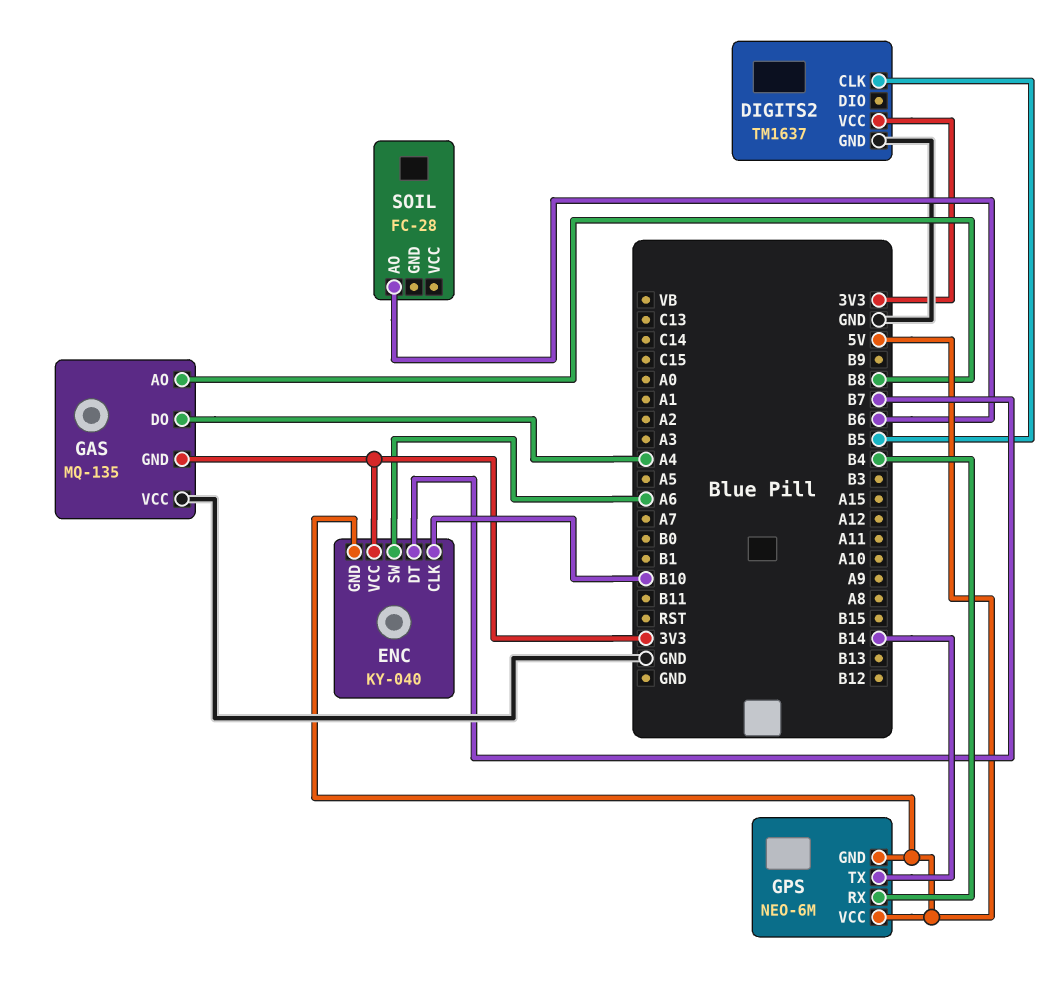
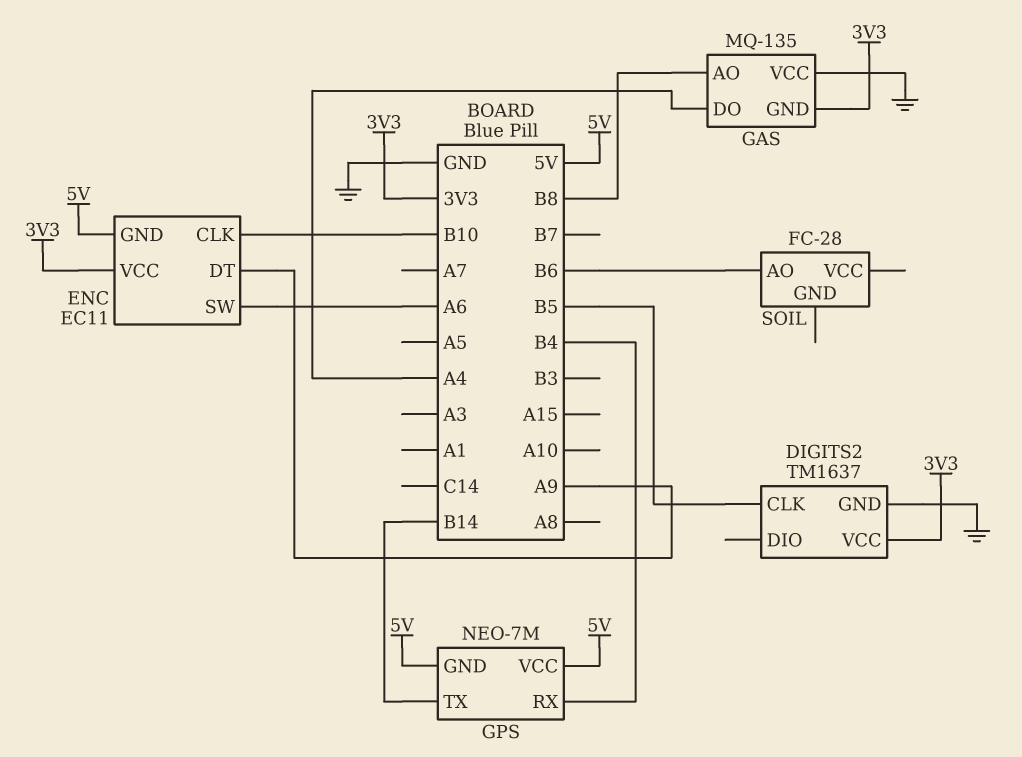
ENC: KY-040 -> EC11
ENC pin DT: B7 -> A9
GPS: NEO-6M -> NEO-7M

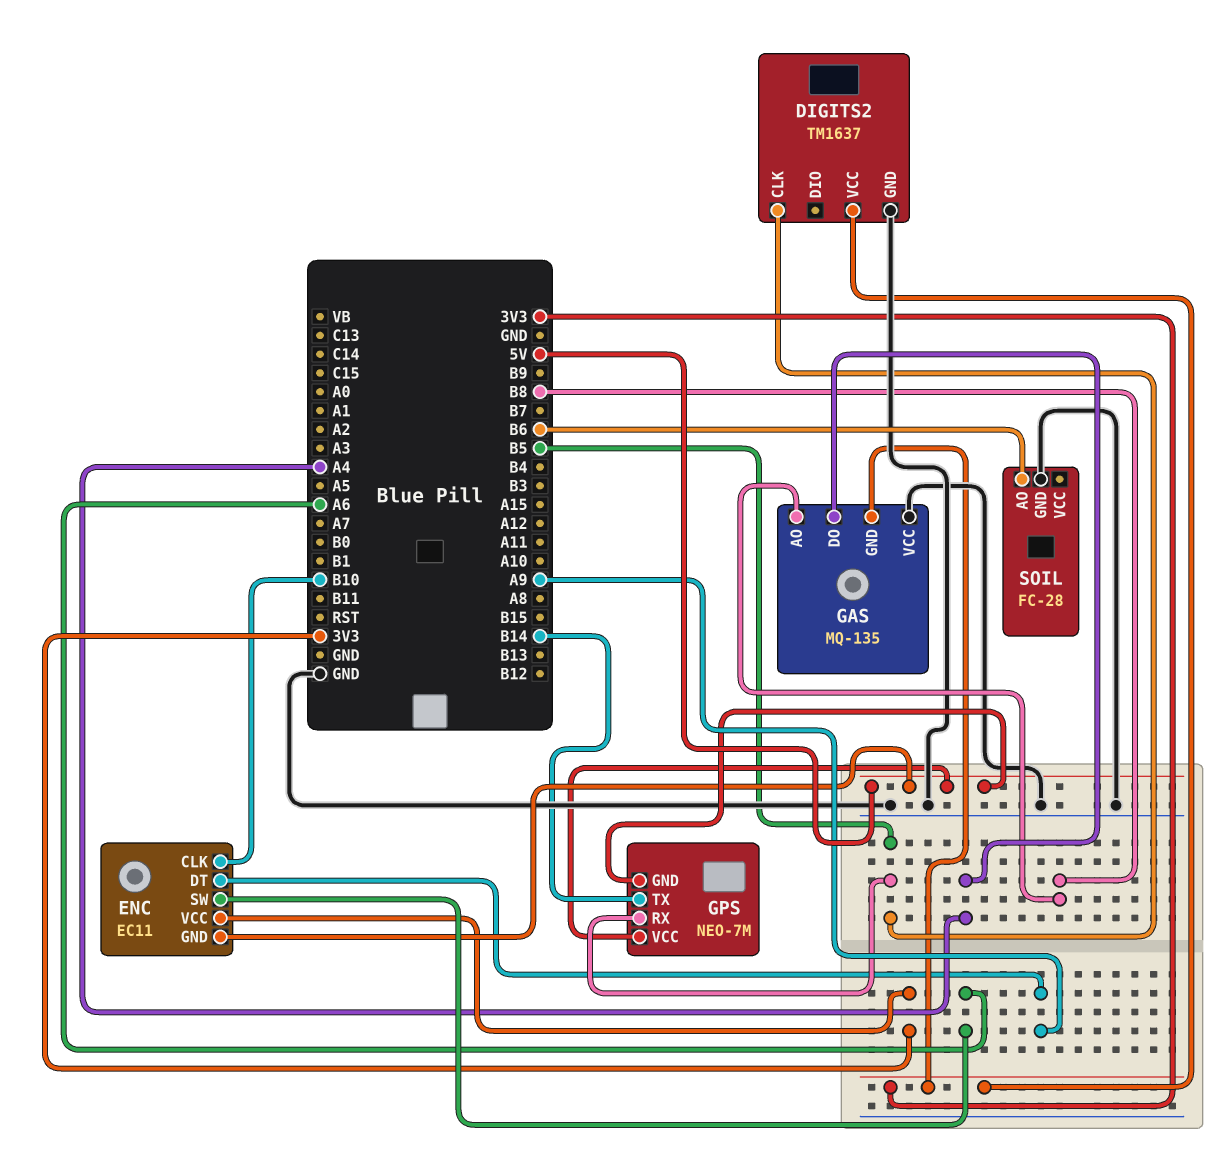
GPS pin RX: B4 -> B5
SOIL pin GND: none -> GND

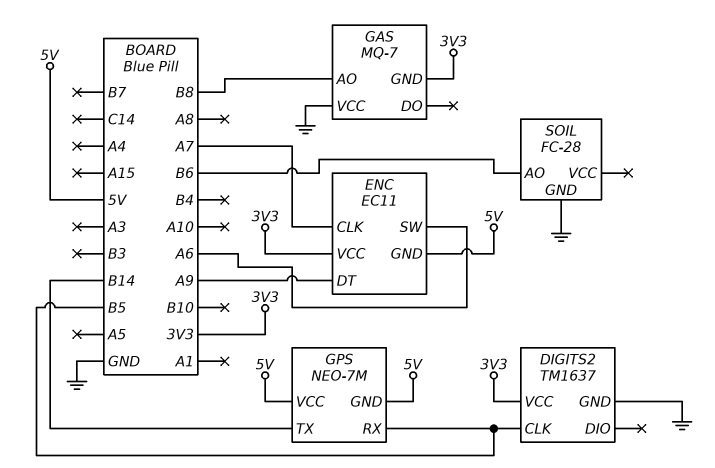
ENC pin CLK: B10 -> A7
GAS: MQ-135 -> MQ-7
GAS pin DO: A4 -> none

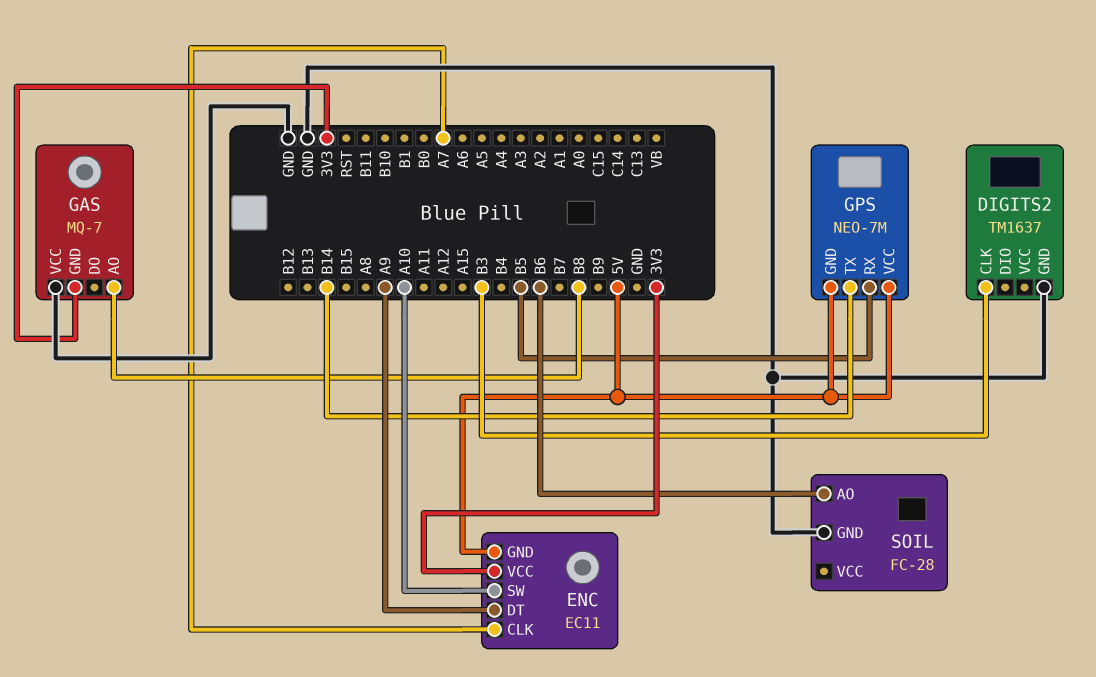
DIGITS2 pin CLK: B5 -> B3
DIGITS2 pin VCC: 3V3 -> none
ENC pin SW: A6 -> A10

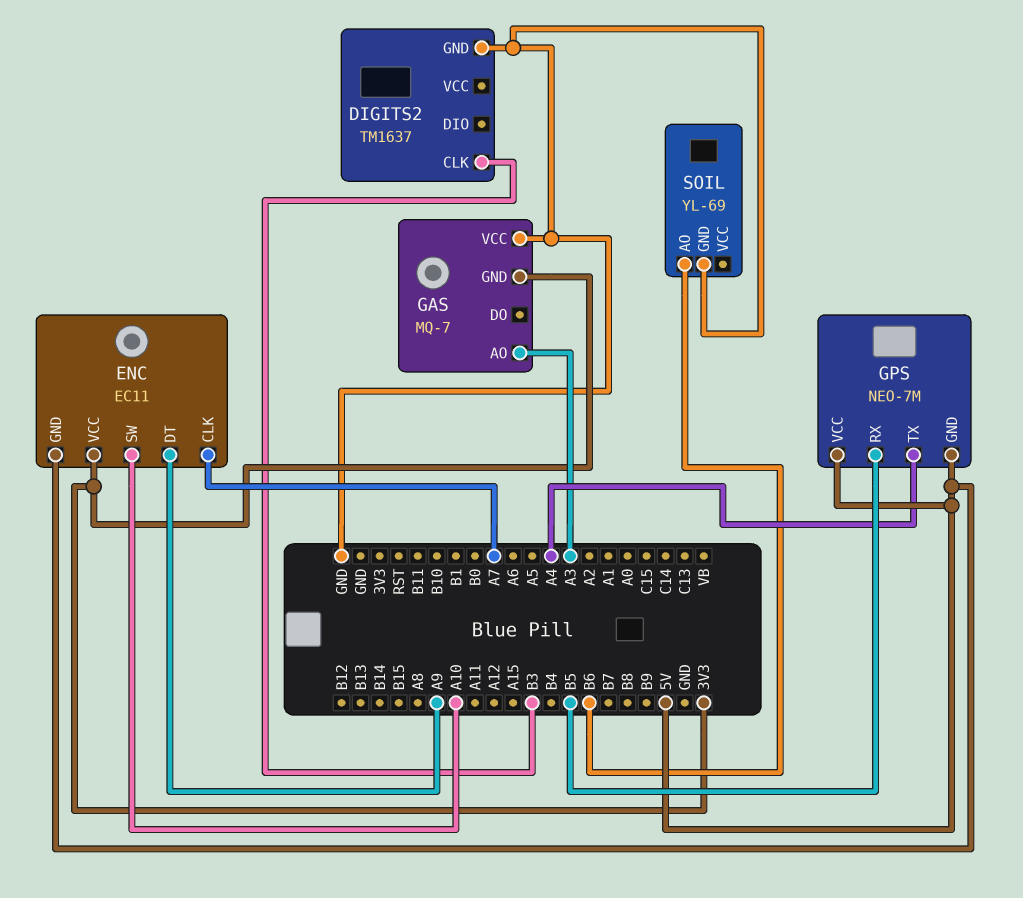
GAS pin AO: B8 -> A3
GPS pin TX: B14 -> A4
SOIL: FC-28 -> YL-69

